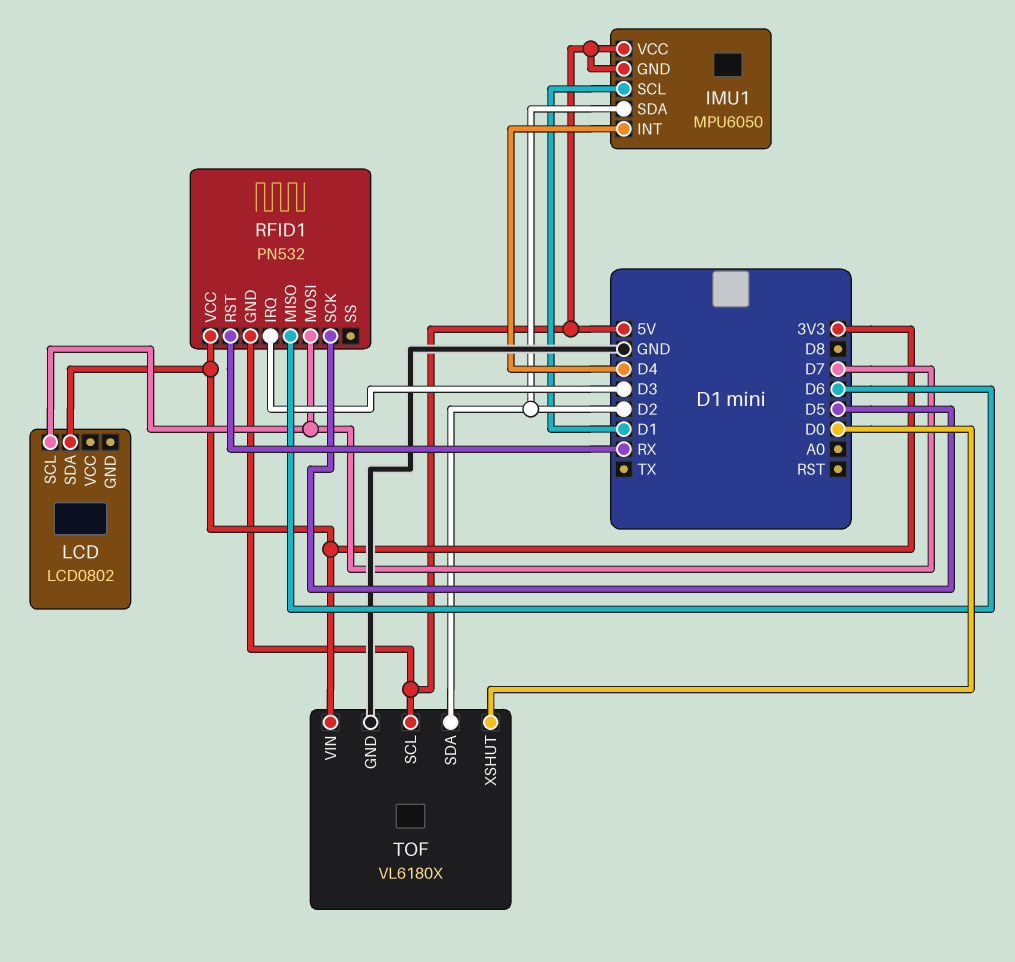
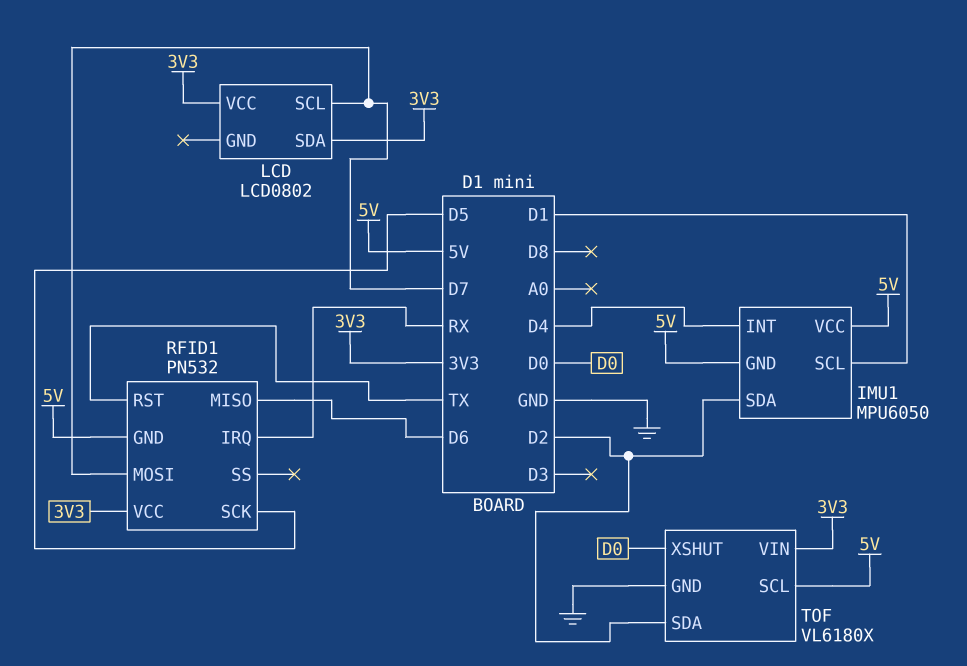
LCD pin VCC: none -> 3V3
RFID1 pin IRQ: D3 -> RX
RFID1 pin RST: RX -> TX

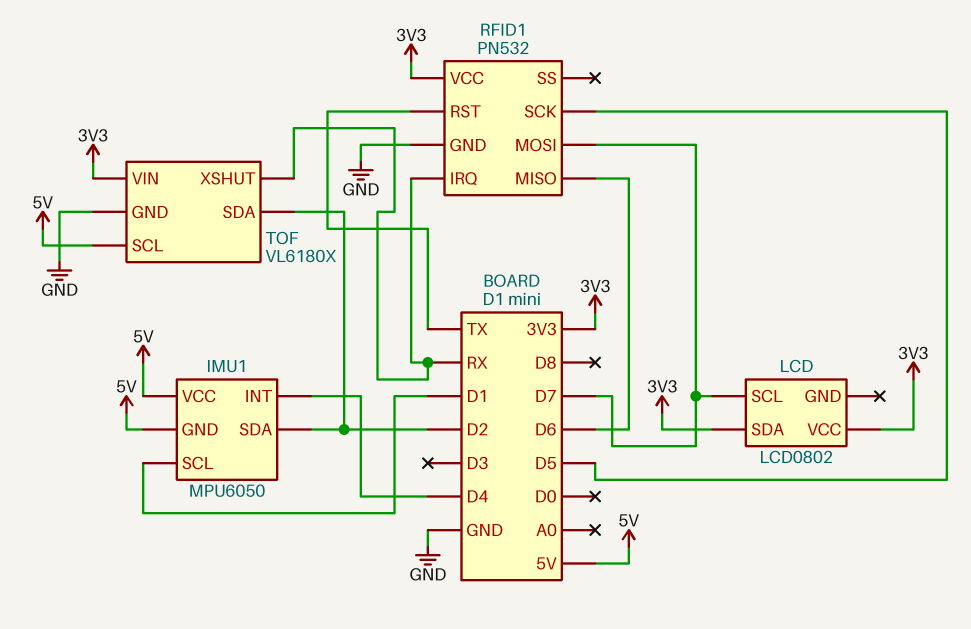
RFID1 pin GND: 5V -> GND
TOF pin XSHUT: D0 -> RX

